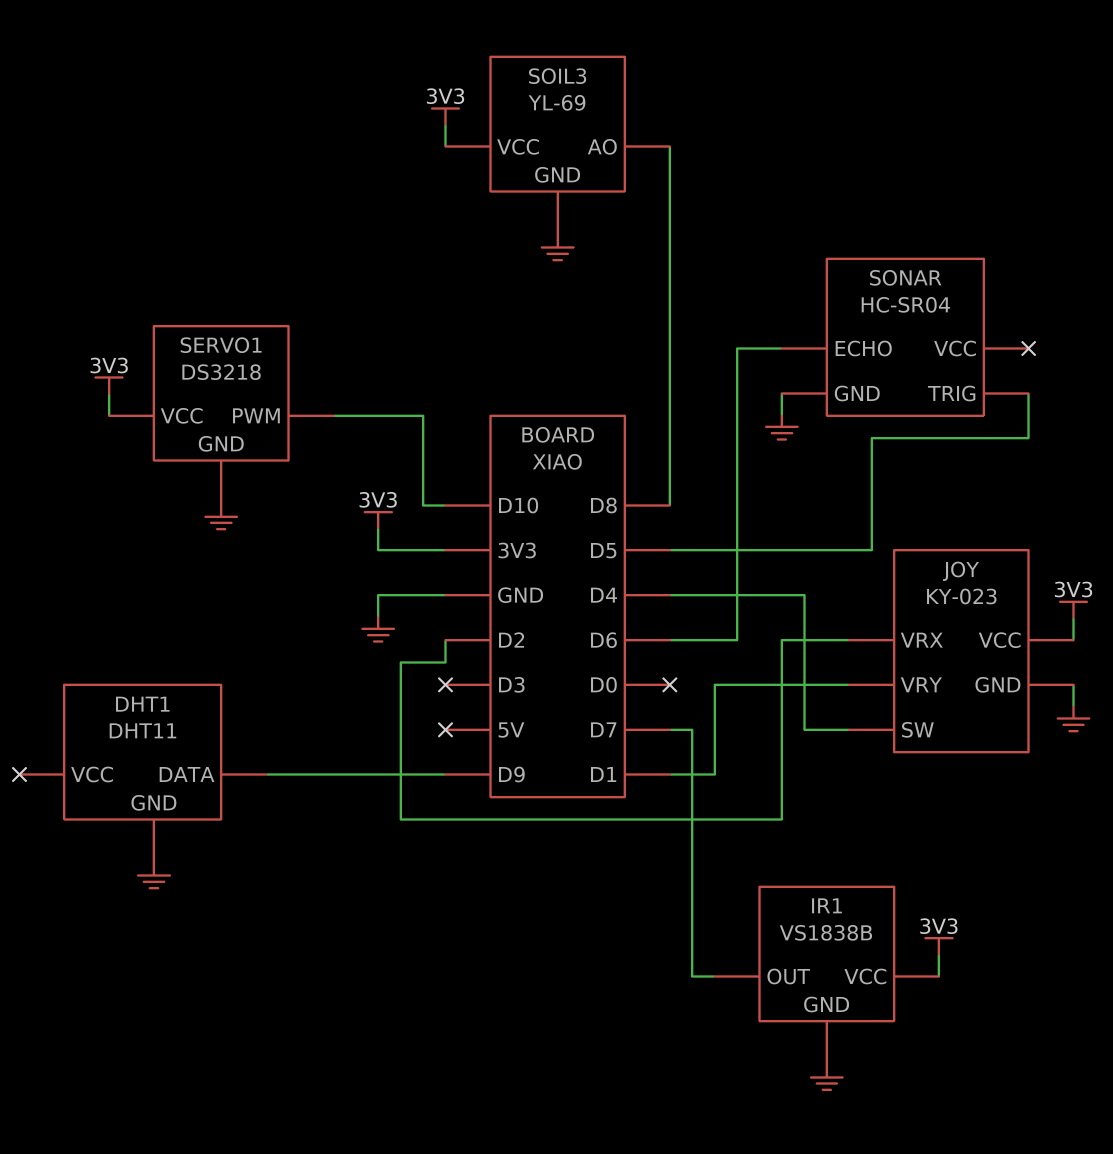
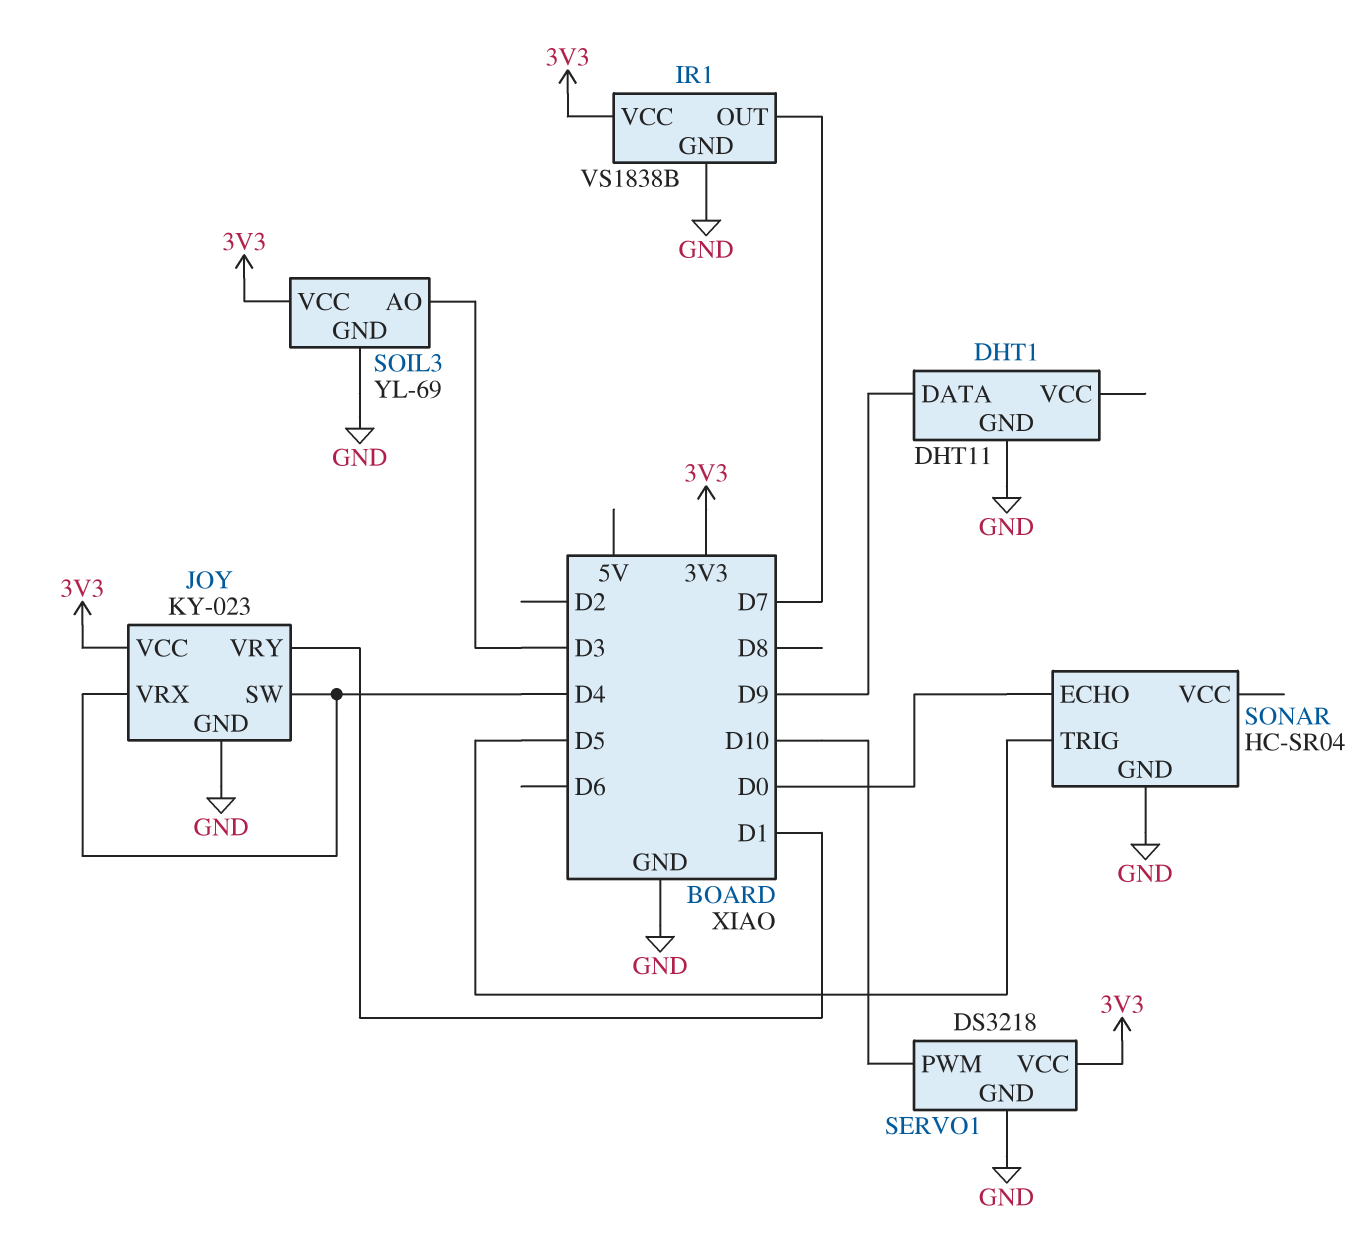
JOY pin VRX: D2 -> D4
SOIL3 pin AO: D8 -> D3
SONAR pin ECHO: D6 -> D0

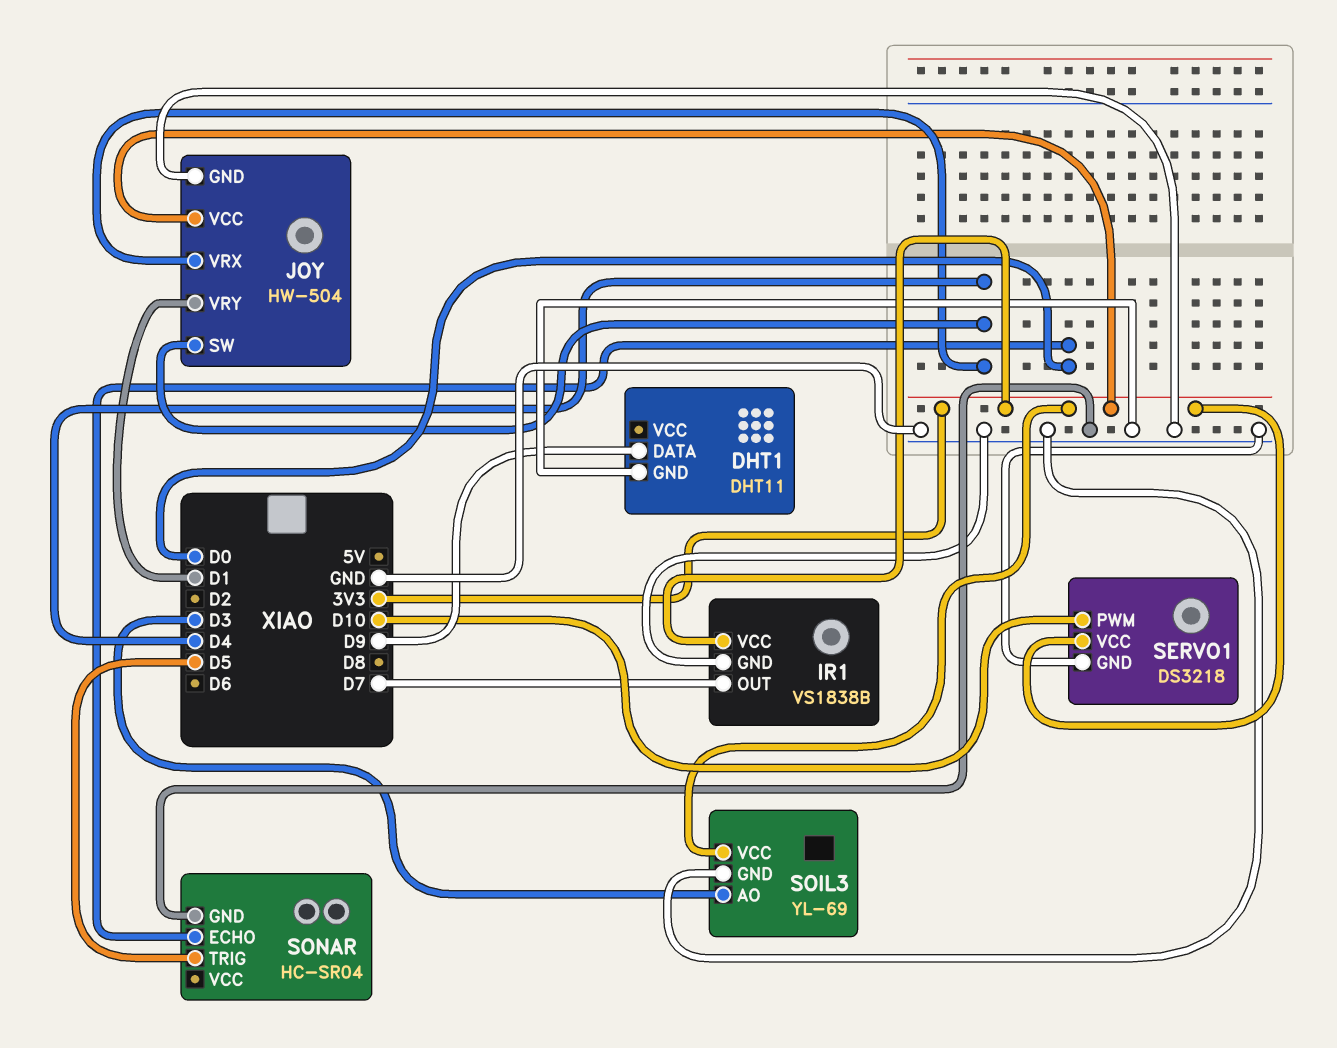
JOY: KY-023 -> HW-504

